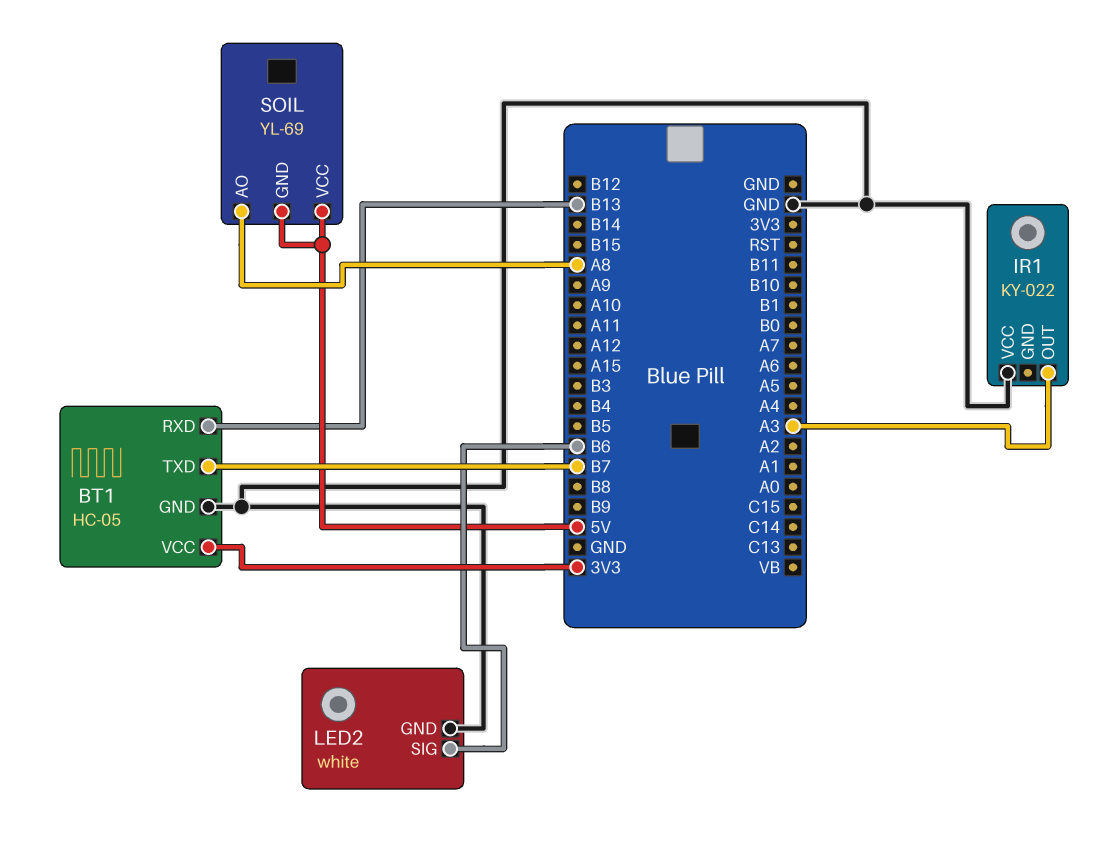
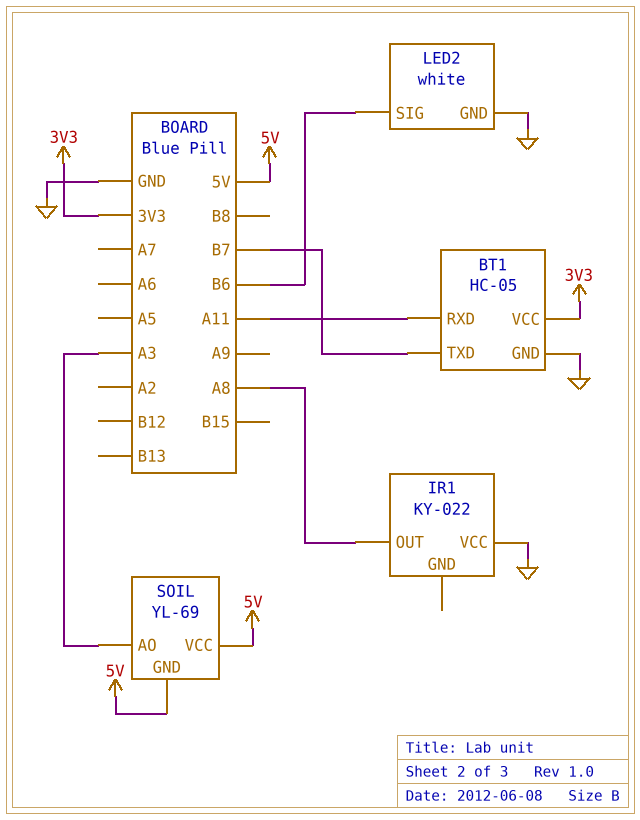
BT1 pin RXD: B13 -> A11
IR1 pin OUT: A3 -> A8
SOIL pin AO: A8 -> A3

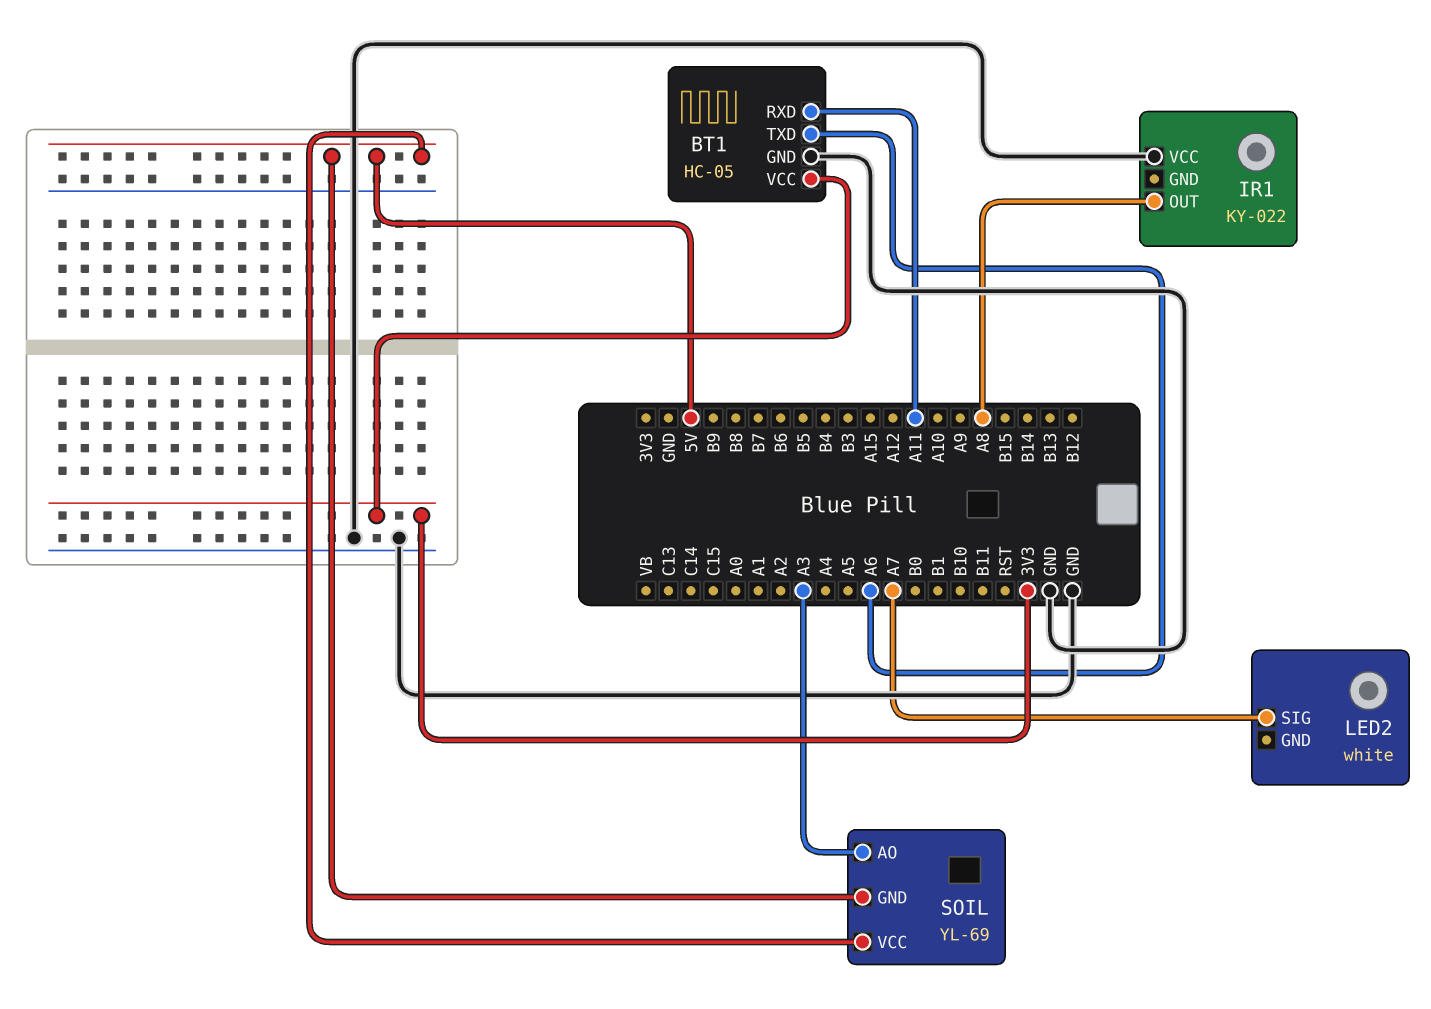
BT1 pin TXD: B7 -> A6
LED2 pin GND: GND -> none
LED2 pin SIG: B6 -> A7

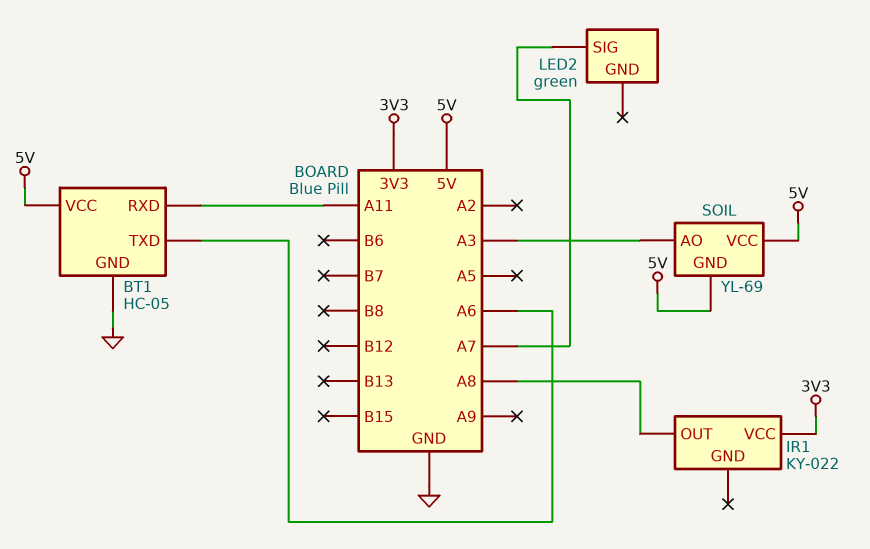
BT1 pin VCC: 3V3 -> 5V
IR1 pin VCC: GND -> 3V3
LED2: white -> green

